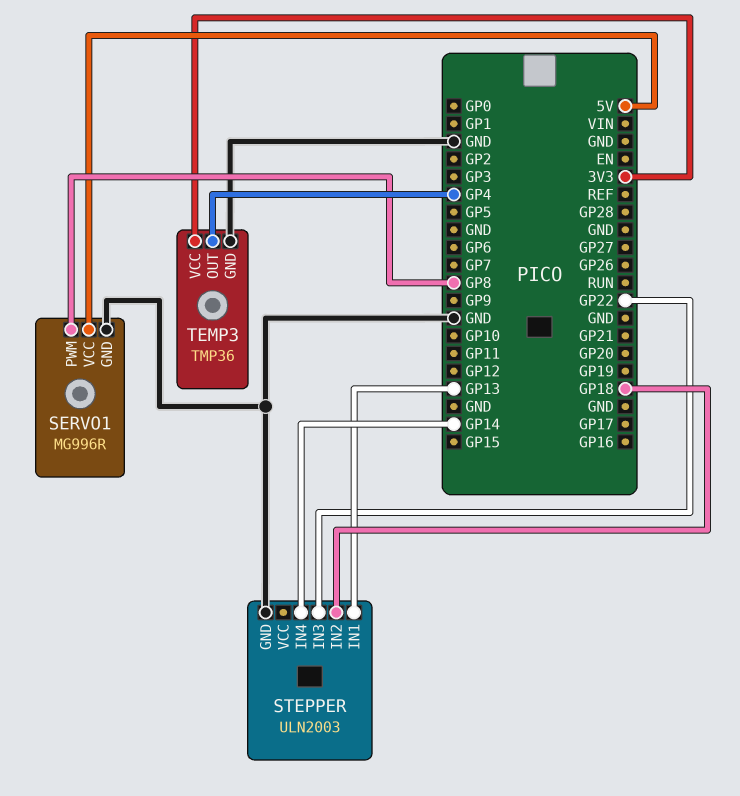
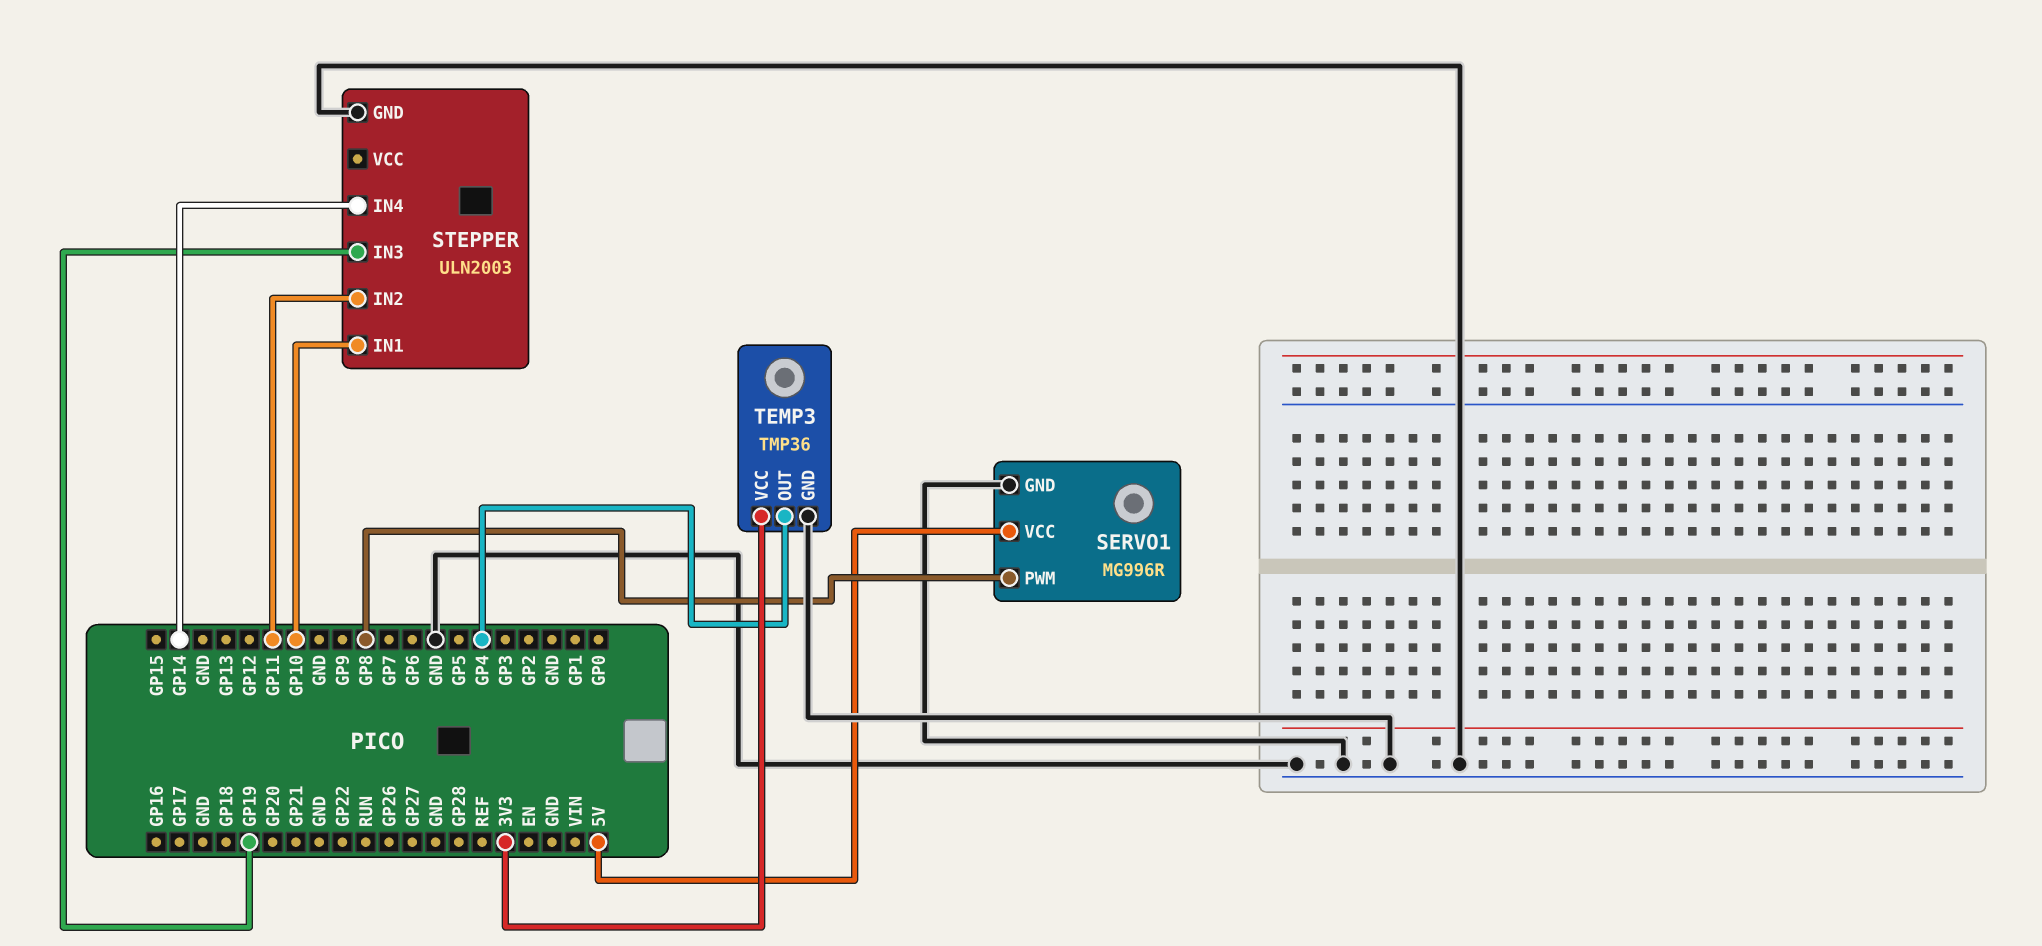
STEPPER pin IN1: GP13 -> GP10
STEPPER pin IN2: GP18 -> GP11
STEPPER pin IN3: GP22 -> GP19

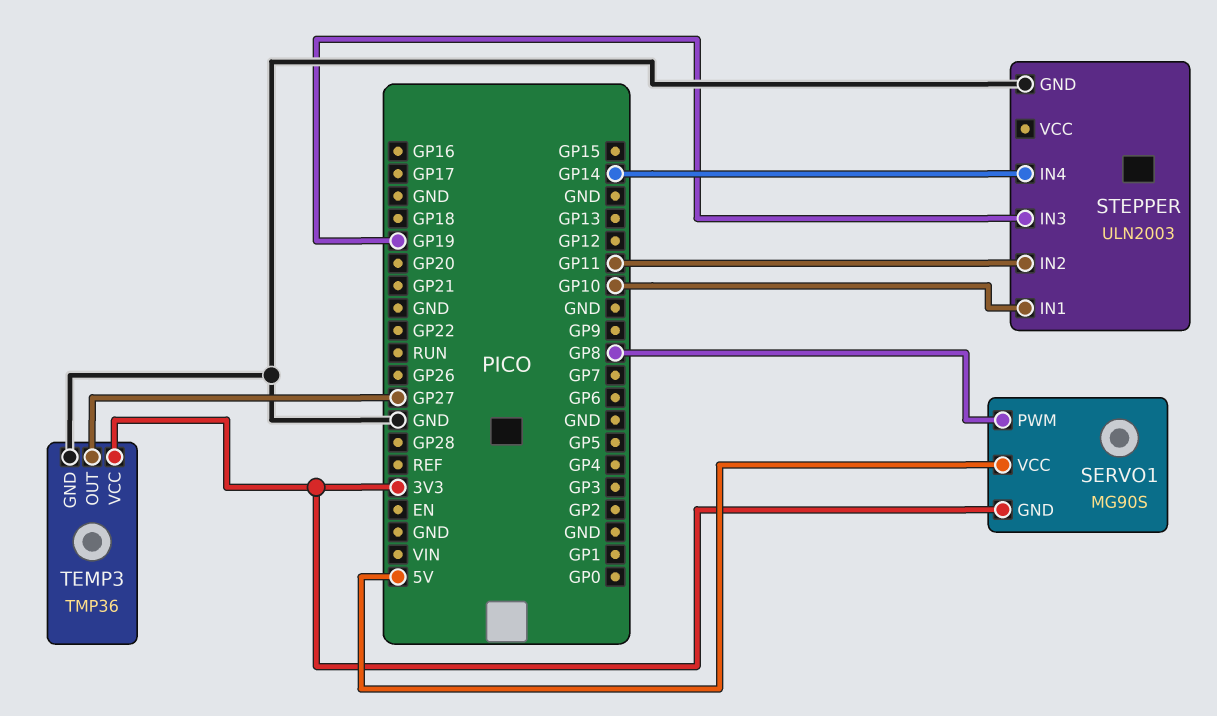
SERVO1: MG996R -> MG90S
SERVO1 pin GND: GND -> 3V3
TEMP3 pin OUT: GP4 -> GP27

